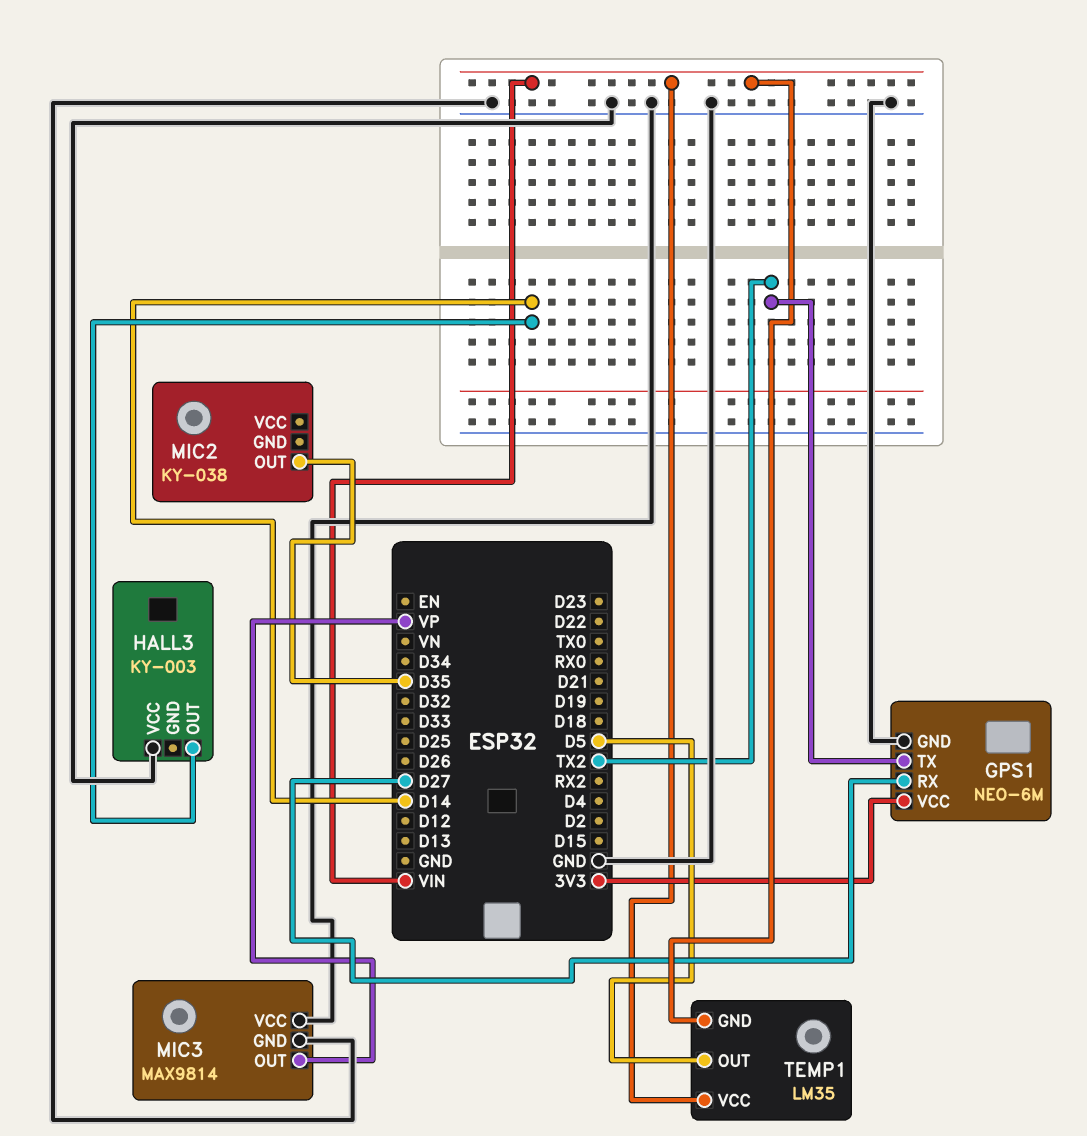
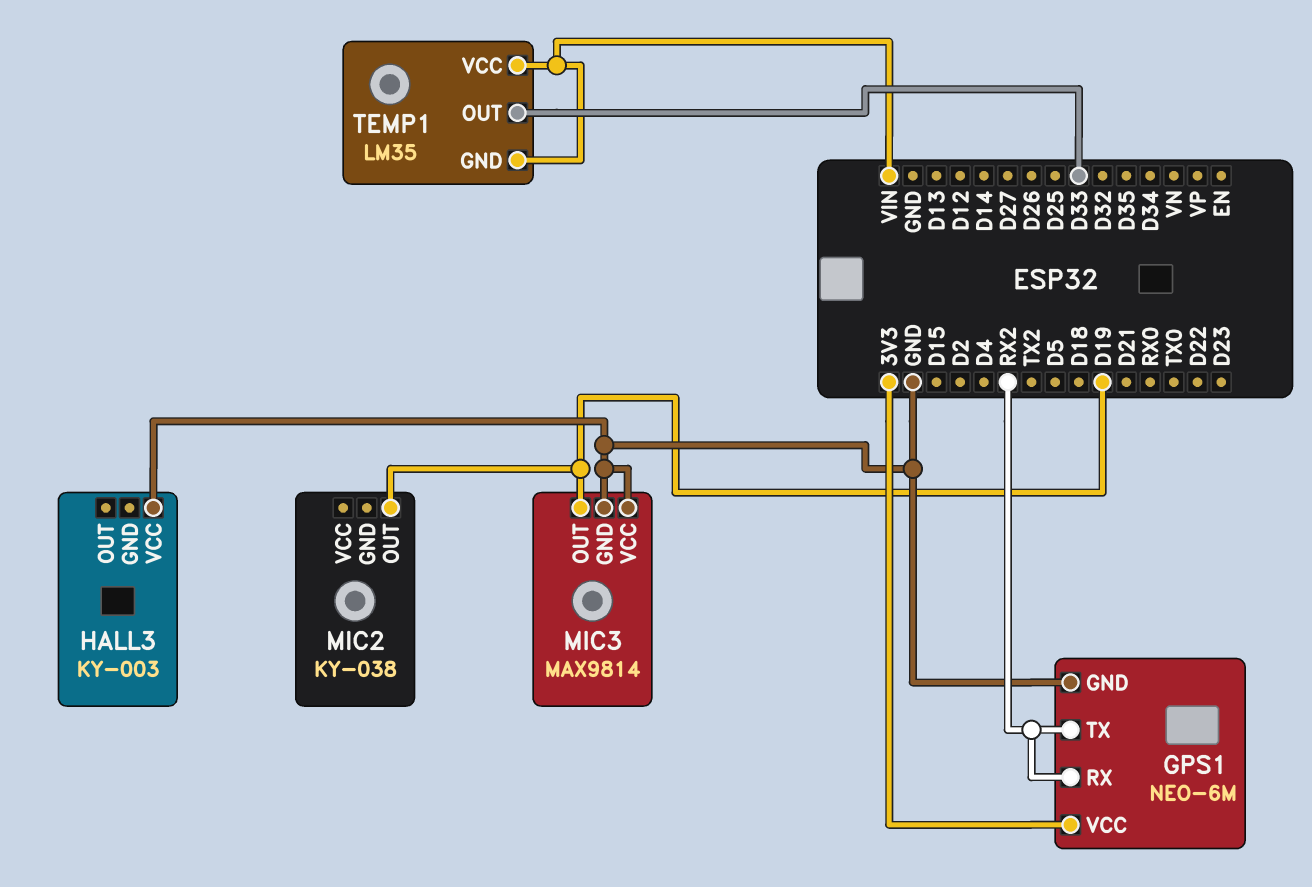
GPS1 pin RX: D27 -> RX2
GPS1 pin TX: TX2 -> RX2
HALL3 pin OUT: D14 -> none
MIC2 pin OUT: D35 -> D19
MIC3 pin OUT: VP -> D19
TEMP1 pin OUT: D5 -> D33

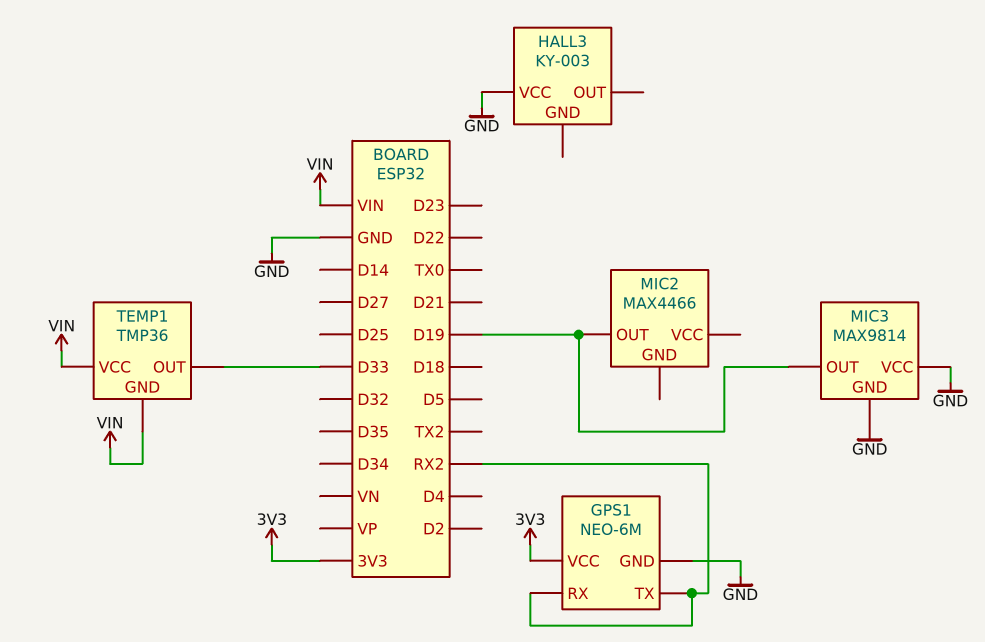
MIC2: KY-038 -> MAX4466
TEMP1: LM35 -> TMP36

